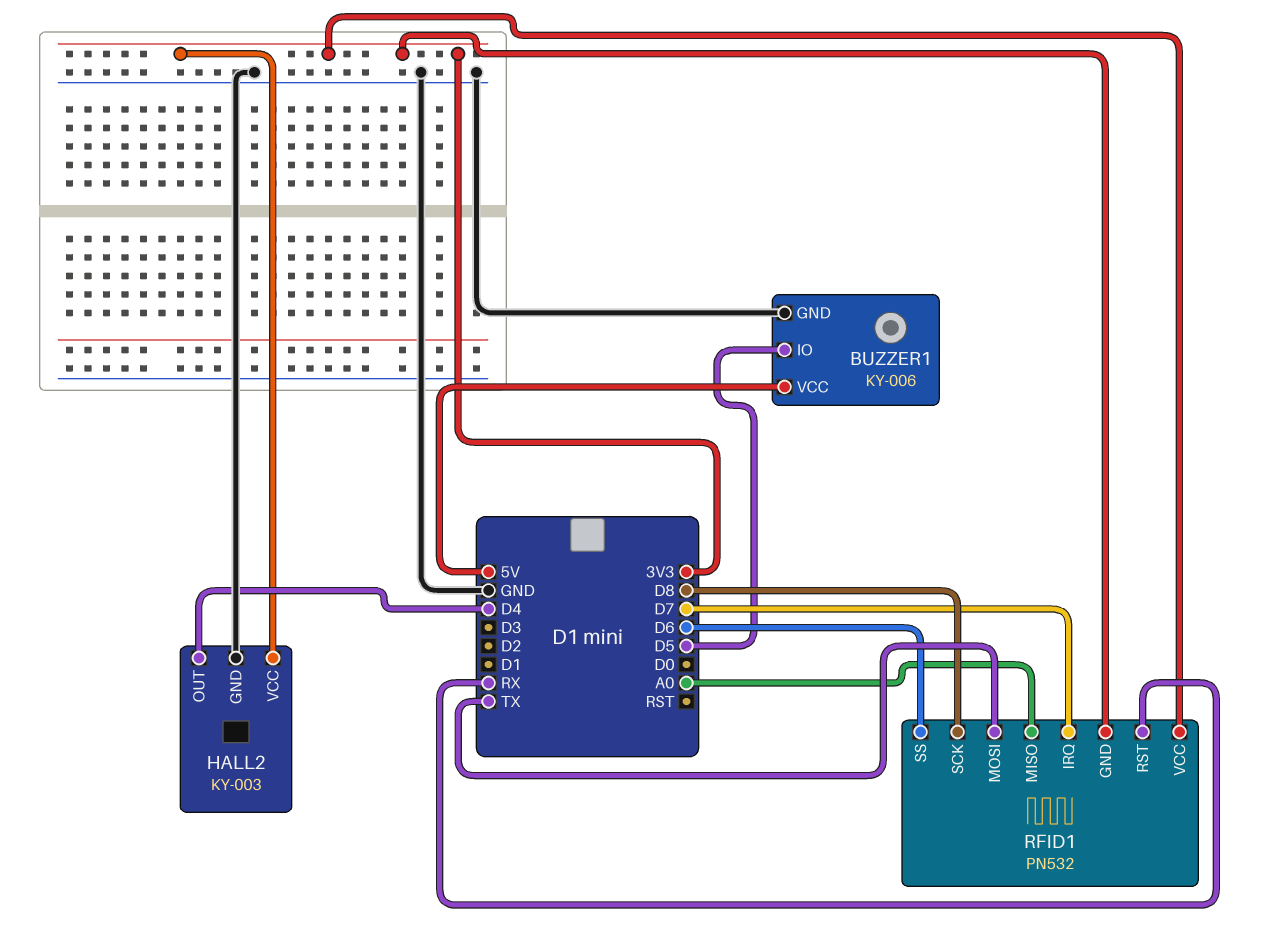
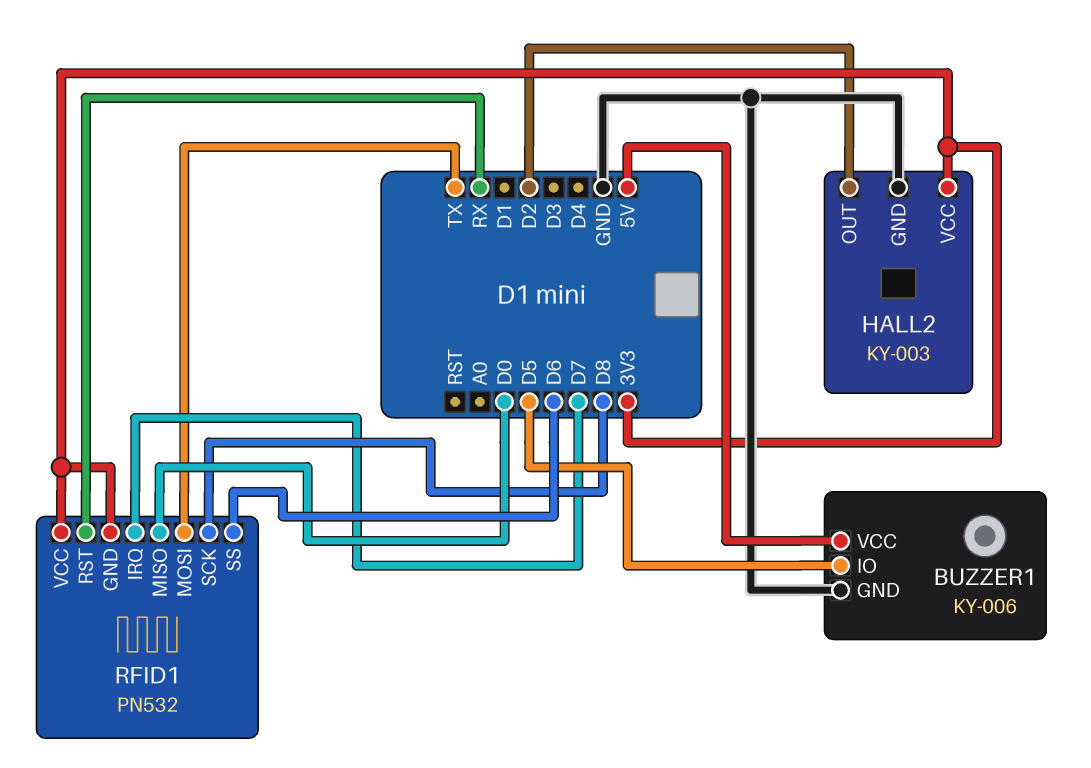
HALL2 pin OUT: D4 -> D2
RFID1 pin MISO: A0 -> D0

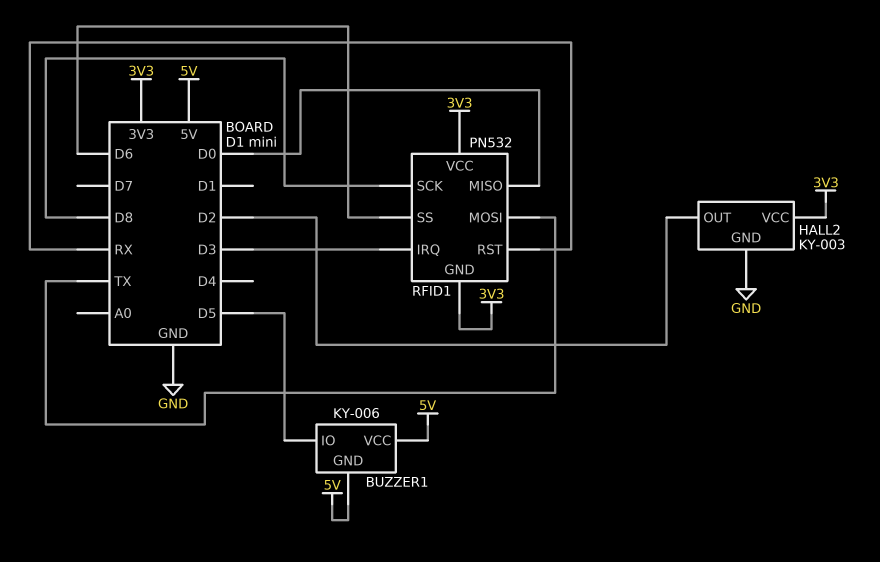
BUZZER1 pin GND: GND -> 5V
RFID1 pin IRQ: D7 -> D3

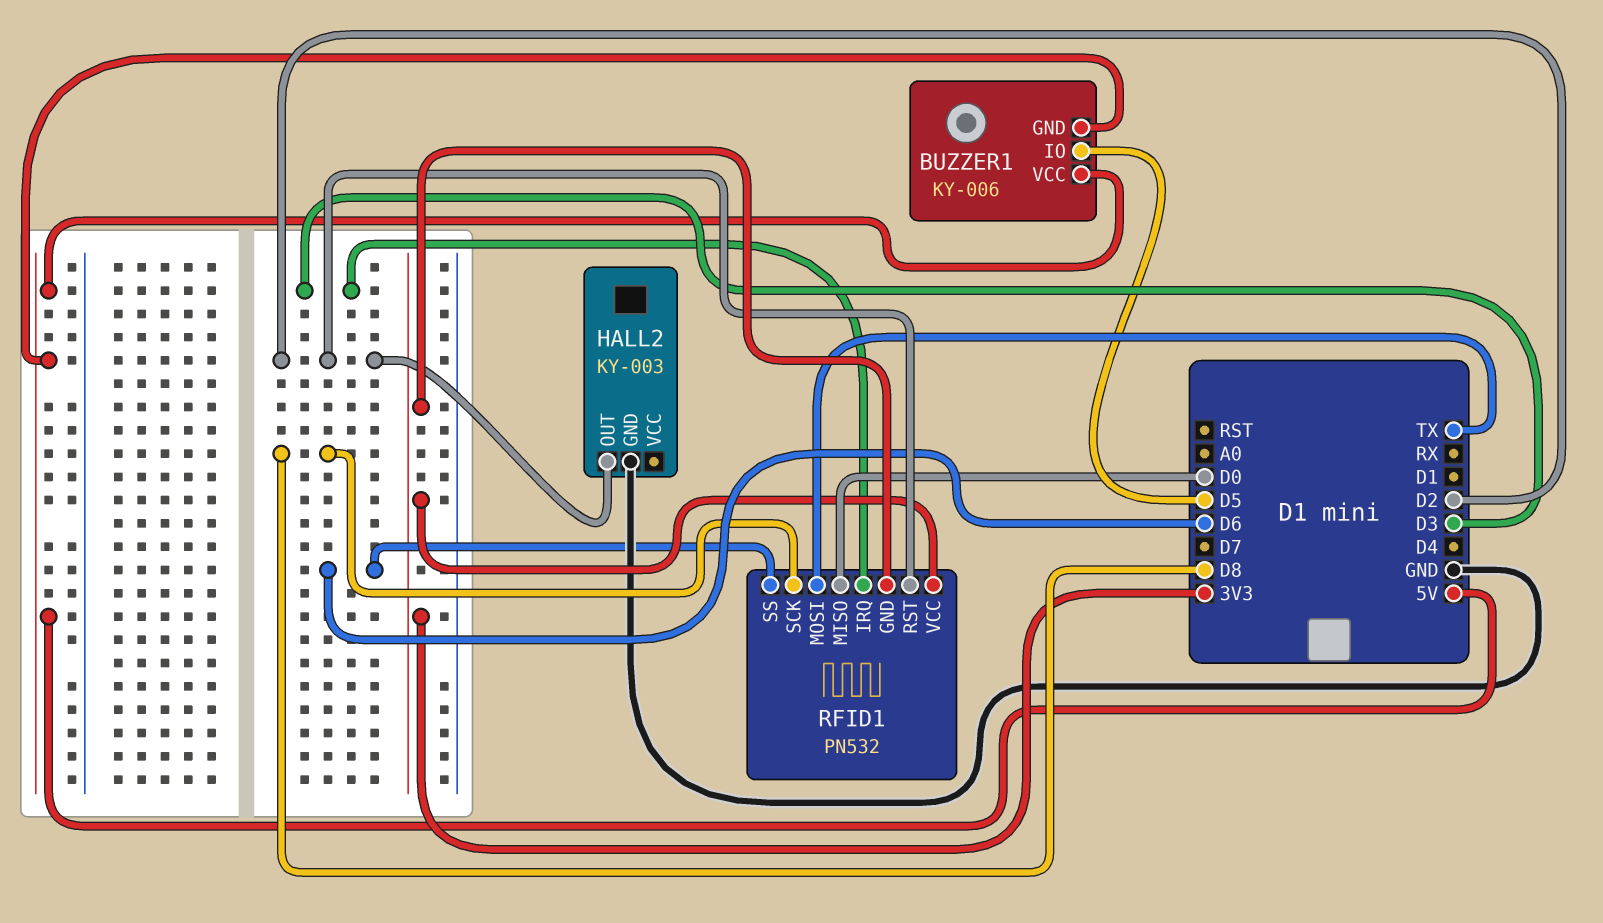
HALL2 pin VCC: 3V3 -> none
RFID1 pin RST: RX -> D2

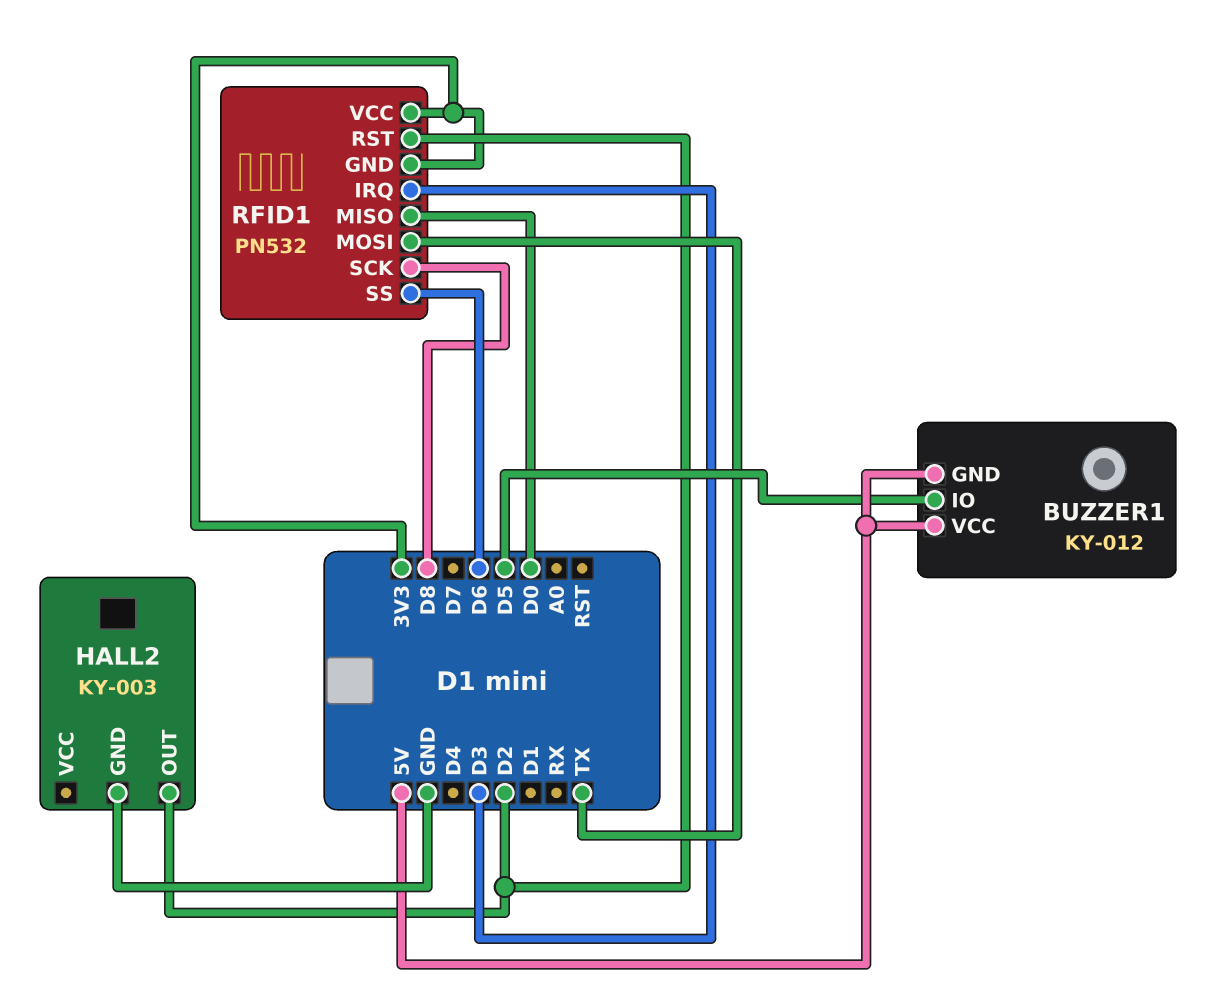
BUZZER1: KY-006 -> KY-012

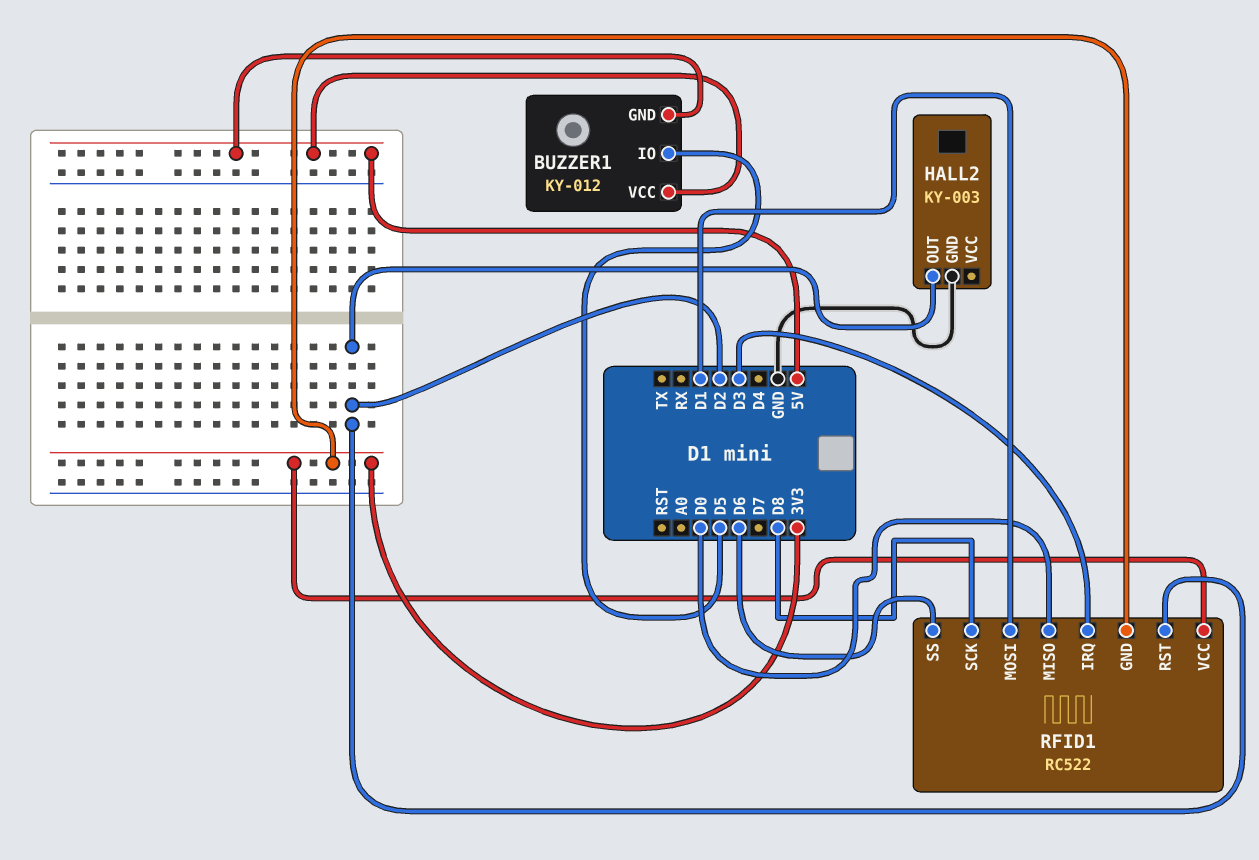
RFID1: PN532 -> RC522
RFID1 pin MOSI: TX -> D1

